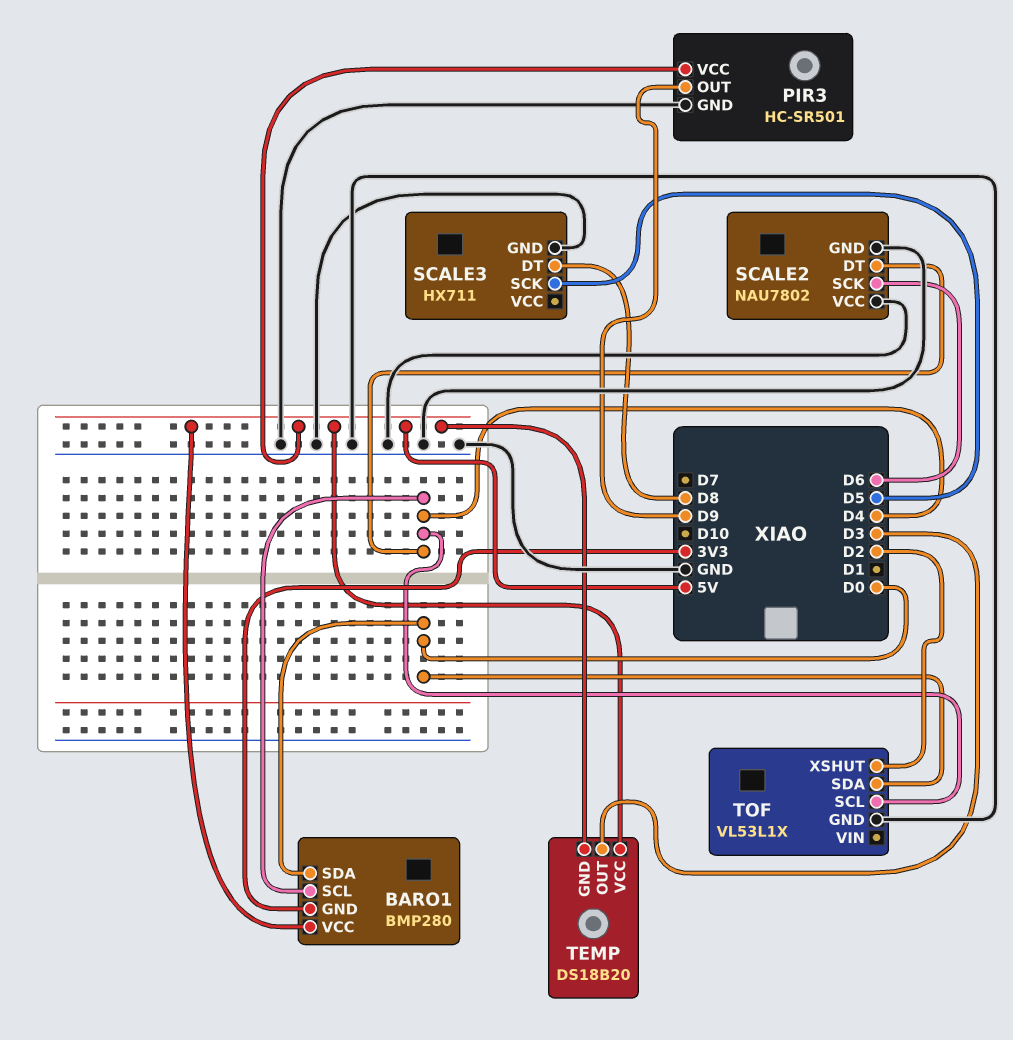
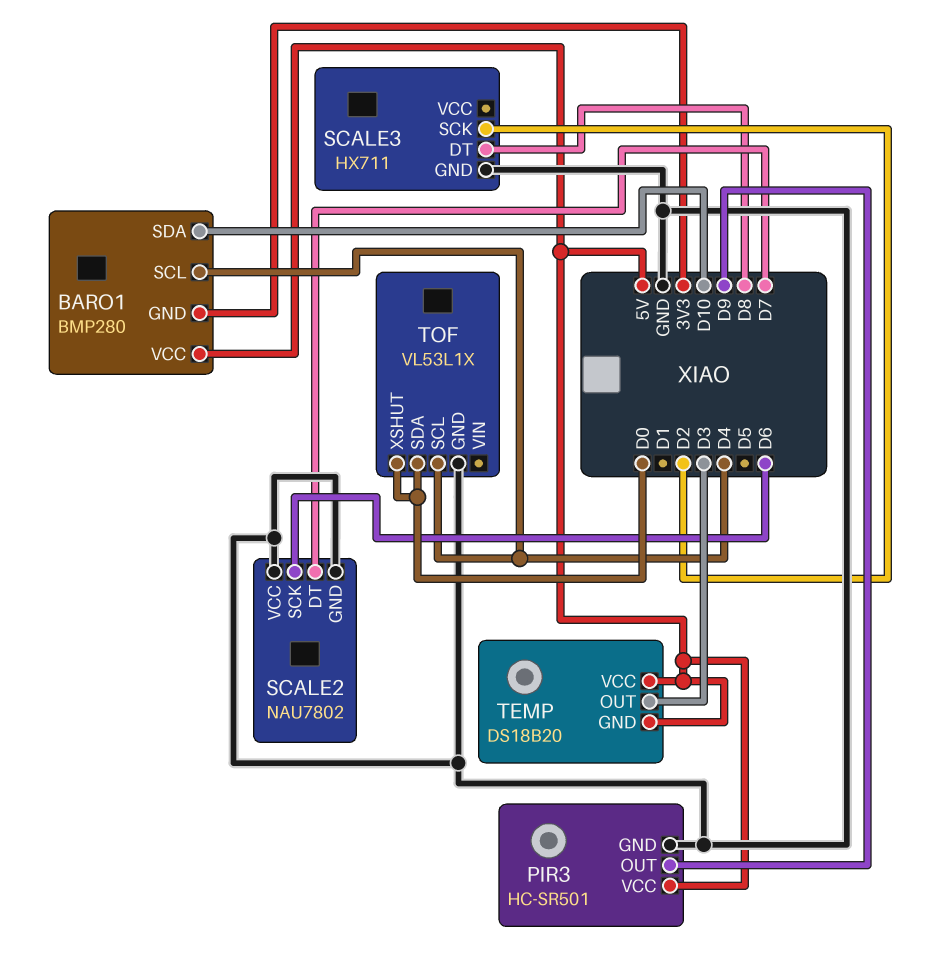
BARO1 pin SDA: D0 -> D10
SCALE2 pin DT: D4 -> D7
SCALE3 pin SCK: D5 -> D2
TOF pin XSHUT: D2 -> D0

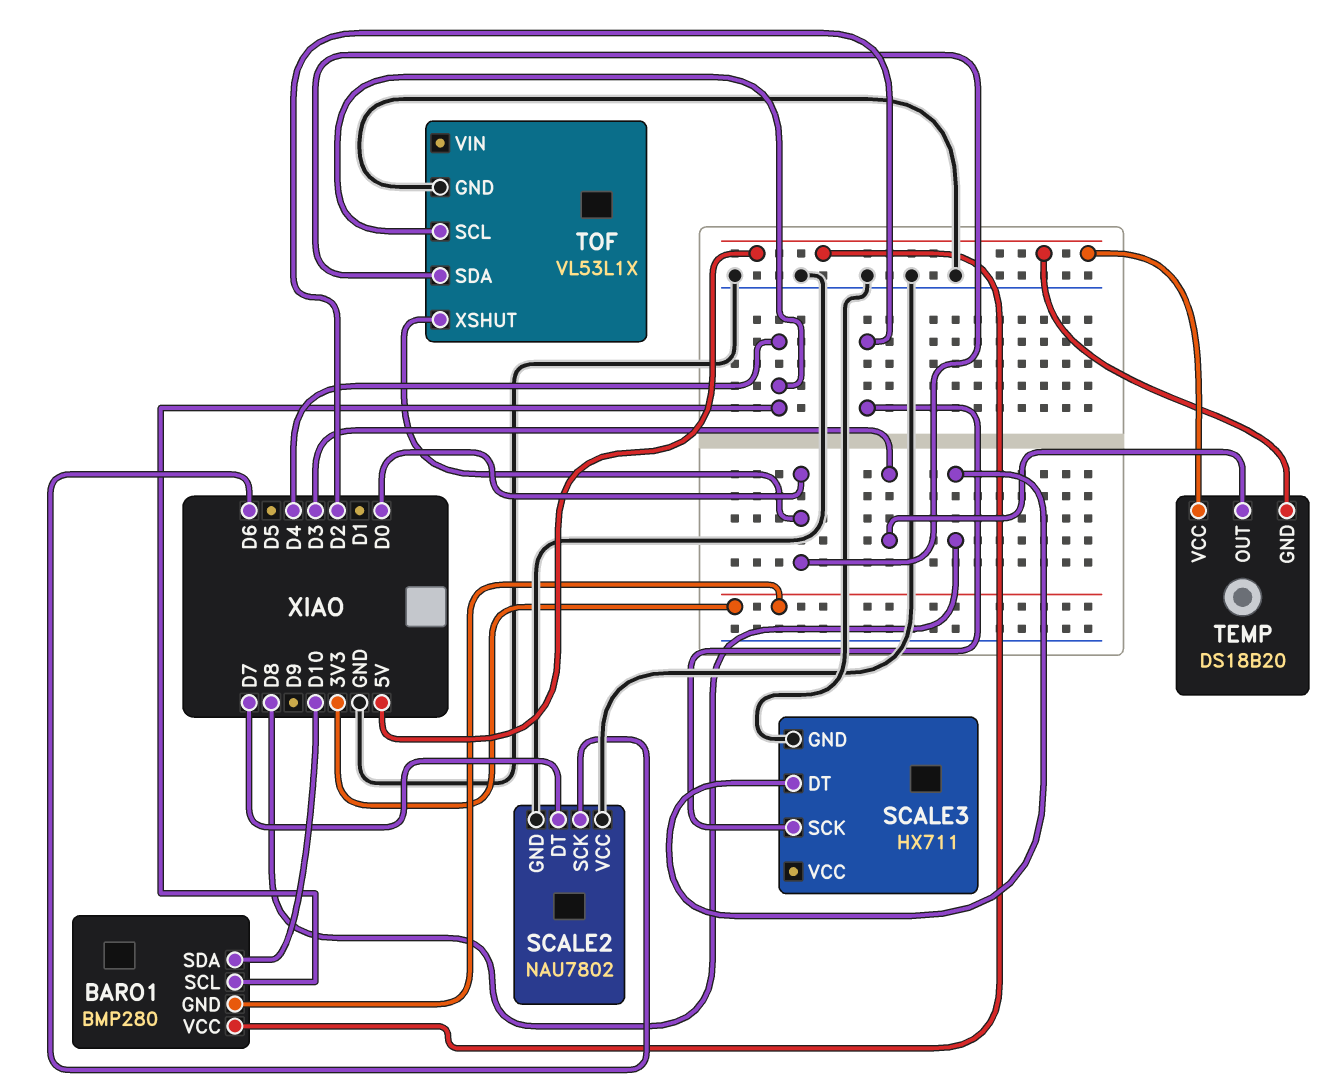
PIR3: HC-SR501 -> none
PIR3 pin GND: GND -> none
PIR3 pin OUT: D9 -> none
PIR3 pin VCC: 5V -> none

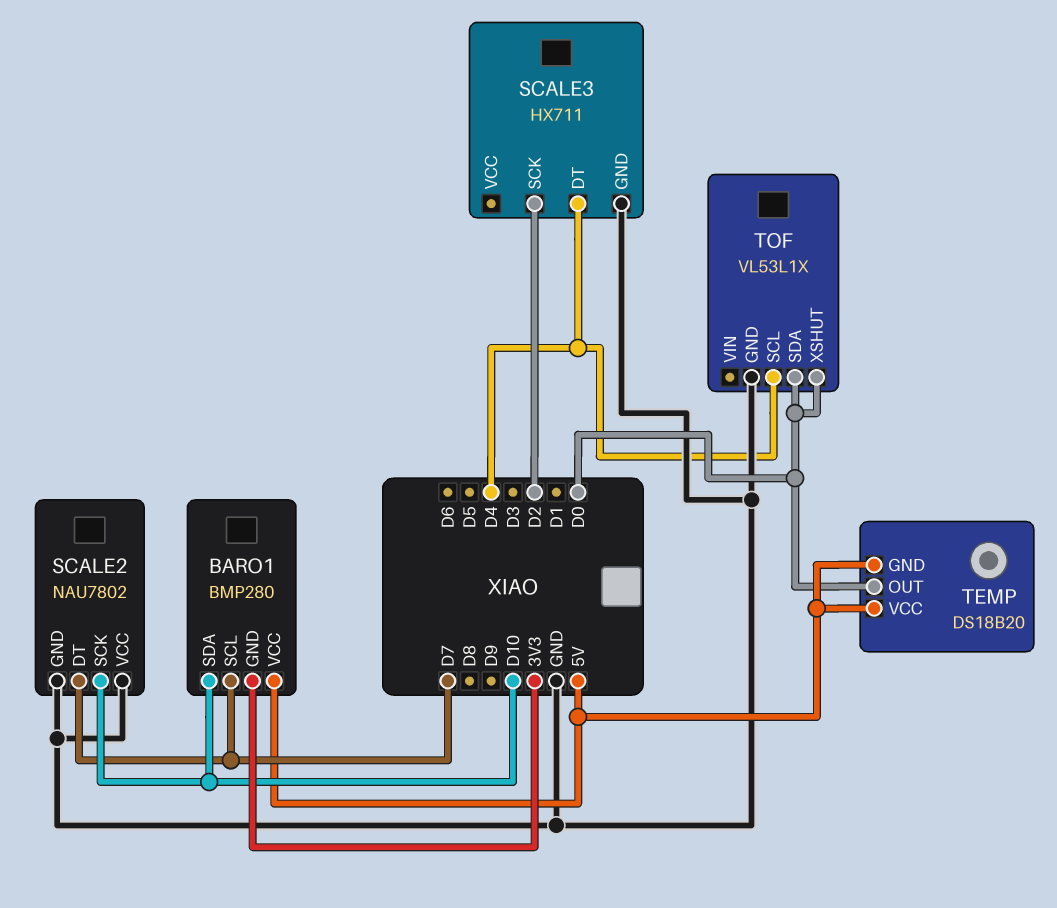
BARO1 pin SCL: D4 -> D7
SCALE2 pin SCK: D6 -> D10
SCALE3 pin DT: D8 -> D4
TEMP pin OUT: D3 -> D0

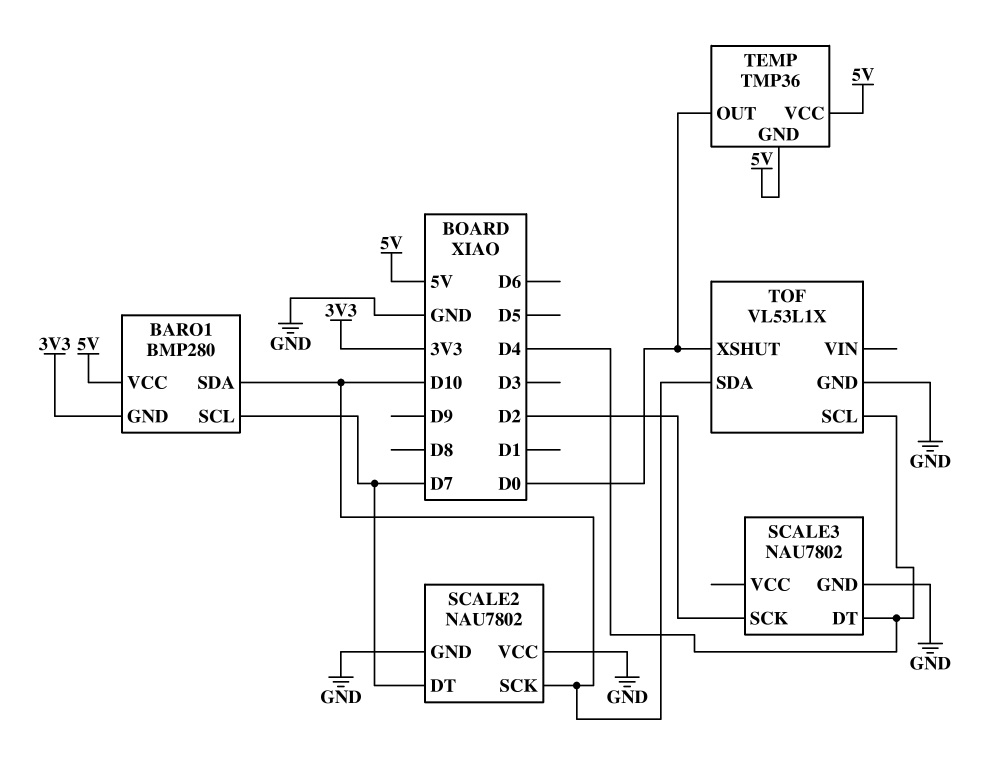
SCALE3: HX711 -> NAU7802
TEMP: DS18B20 -> TMP36
TOF pin SDA: D0 -> D10

